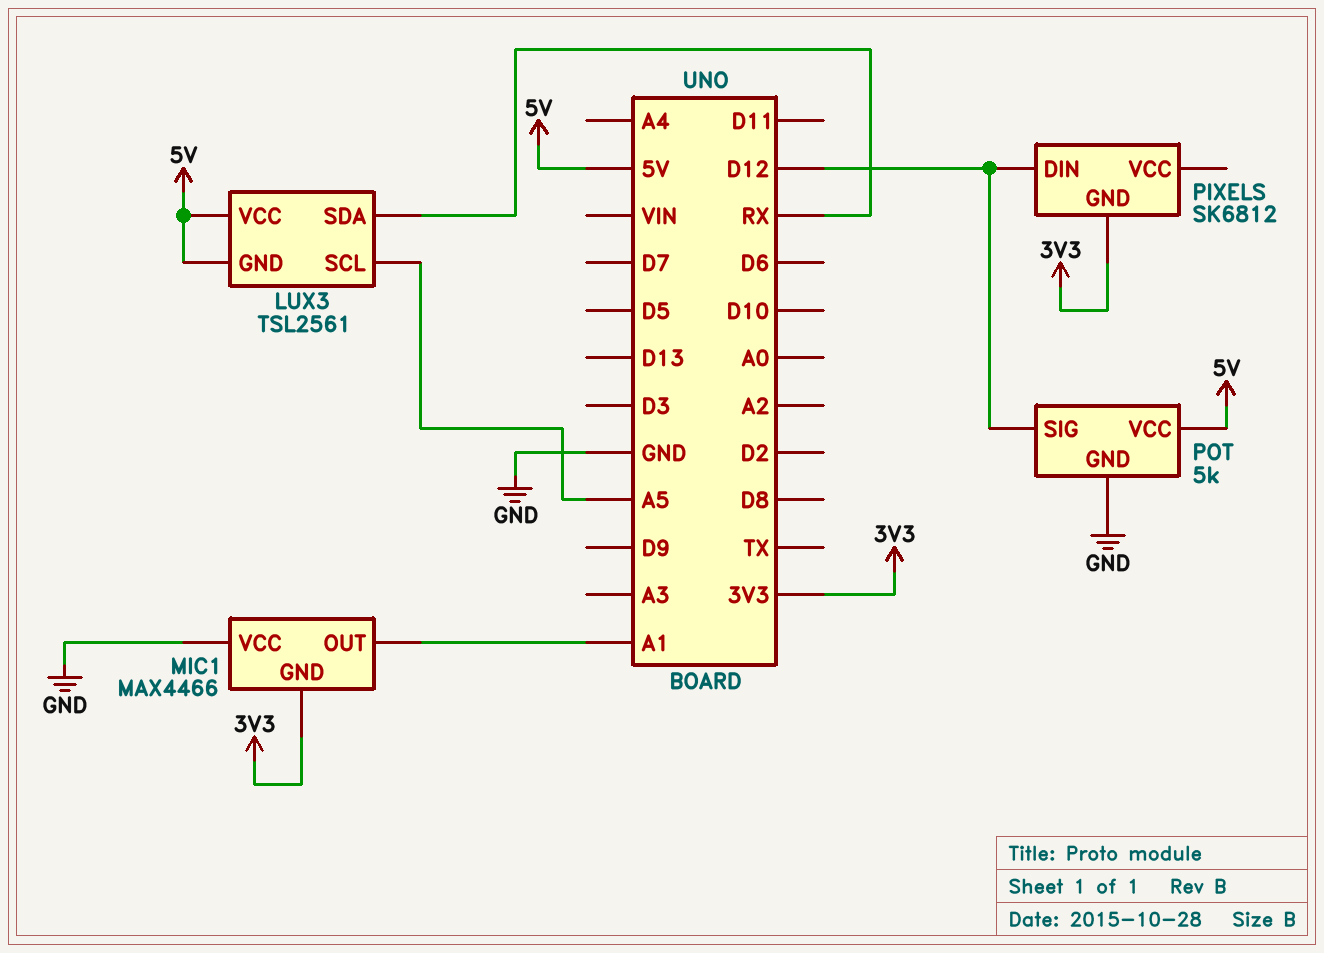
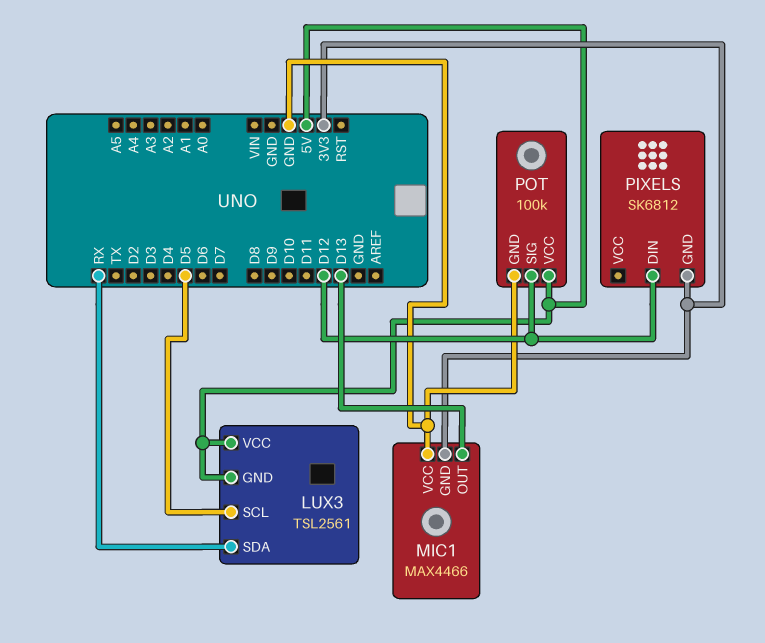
LUX3 pin SCL: A5 -> D5
MIC1 pin OUT: A1 -> D13
POT: 5k -> 100k

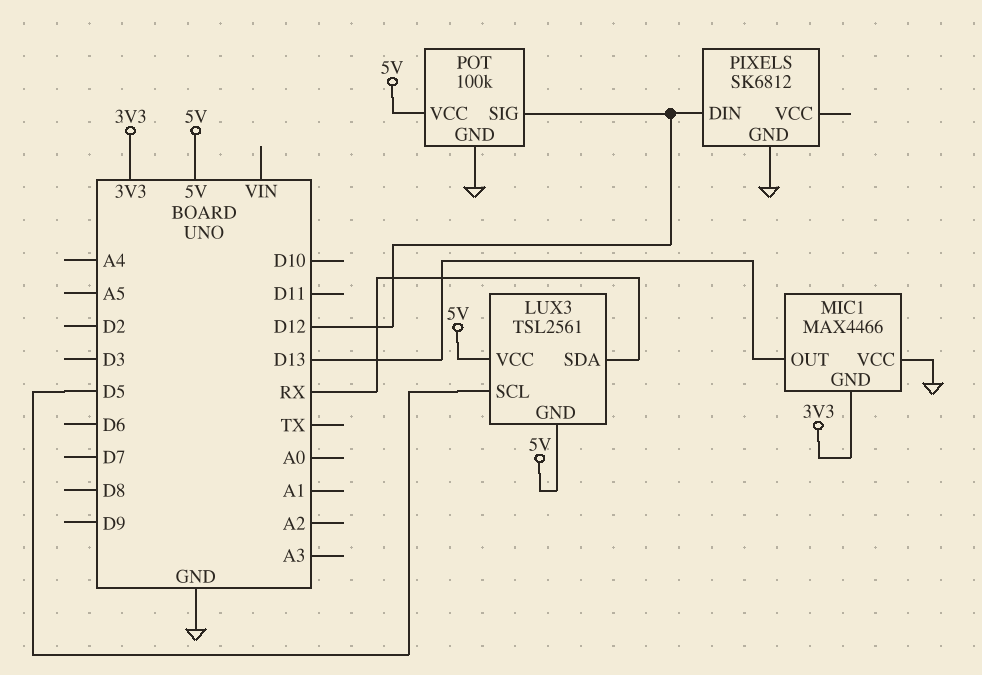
PIXELS pin GND: 3V3 -> GND

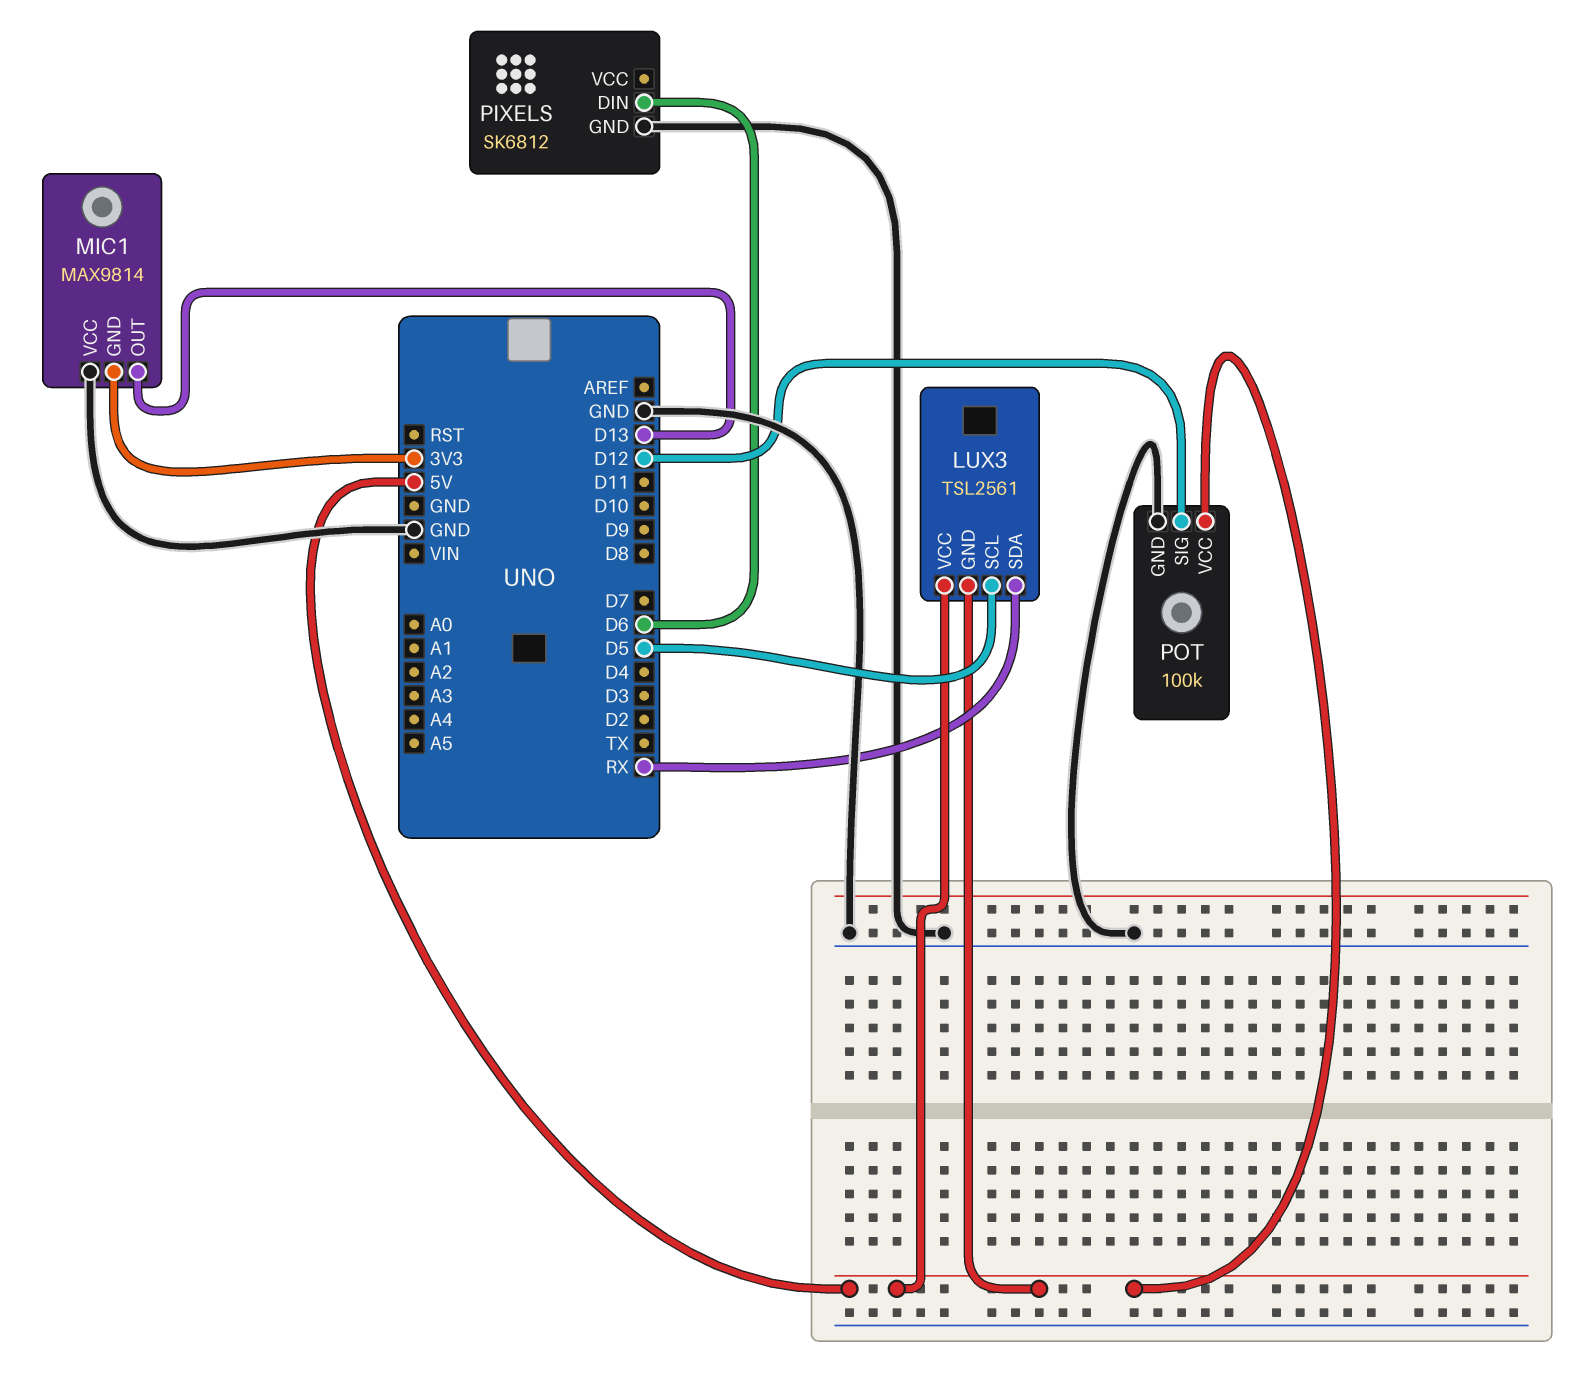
MIC1: MAX4466 -> MAX9814
PIXELS pin DIN: D12 -> D6

